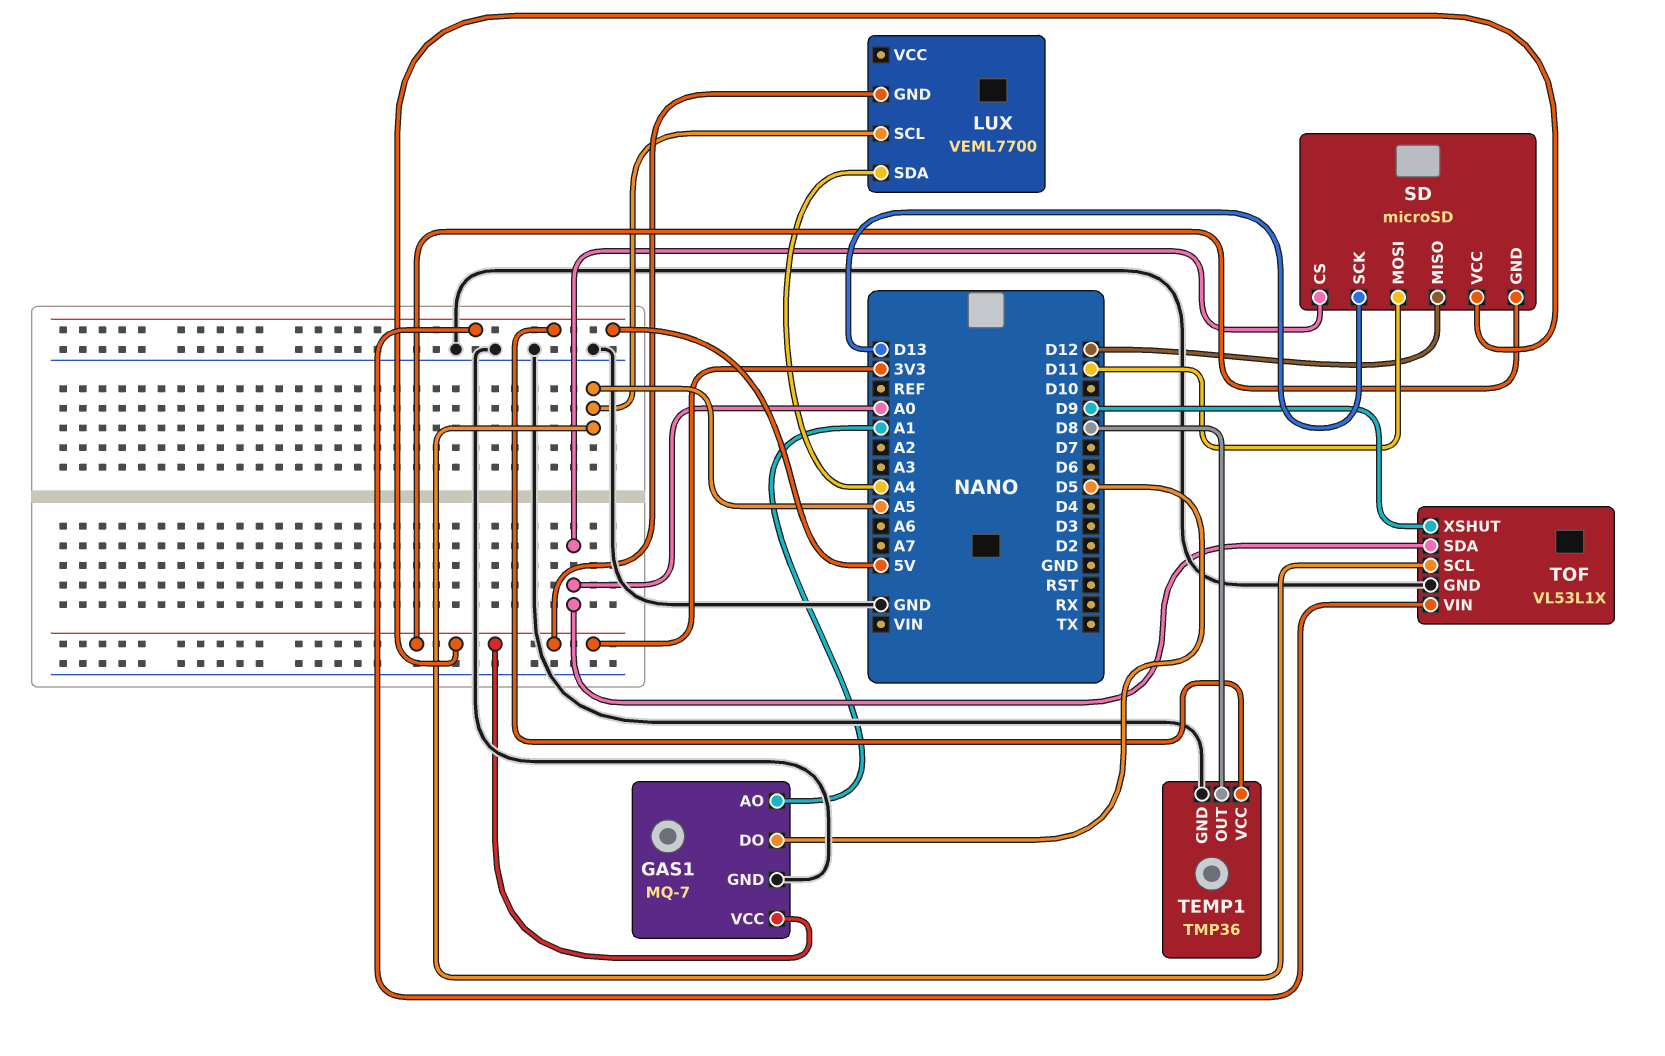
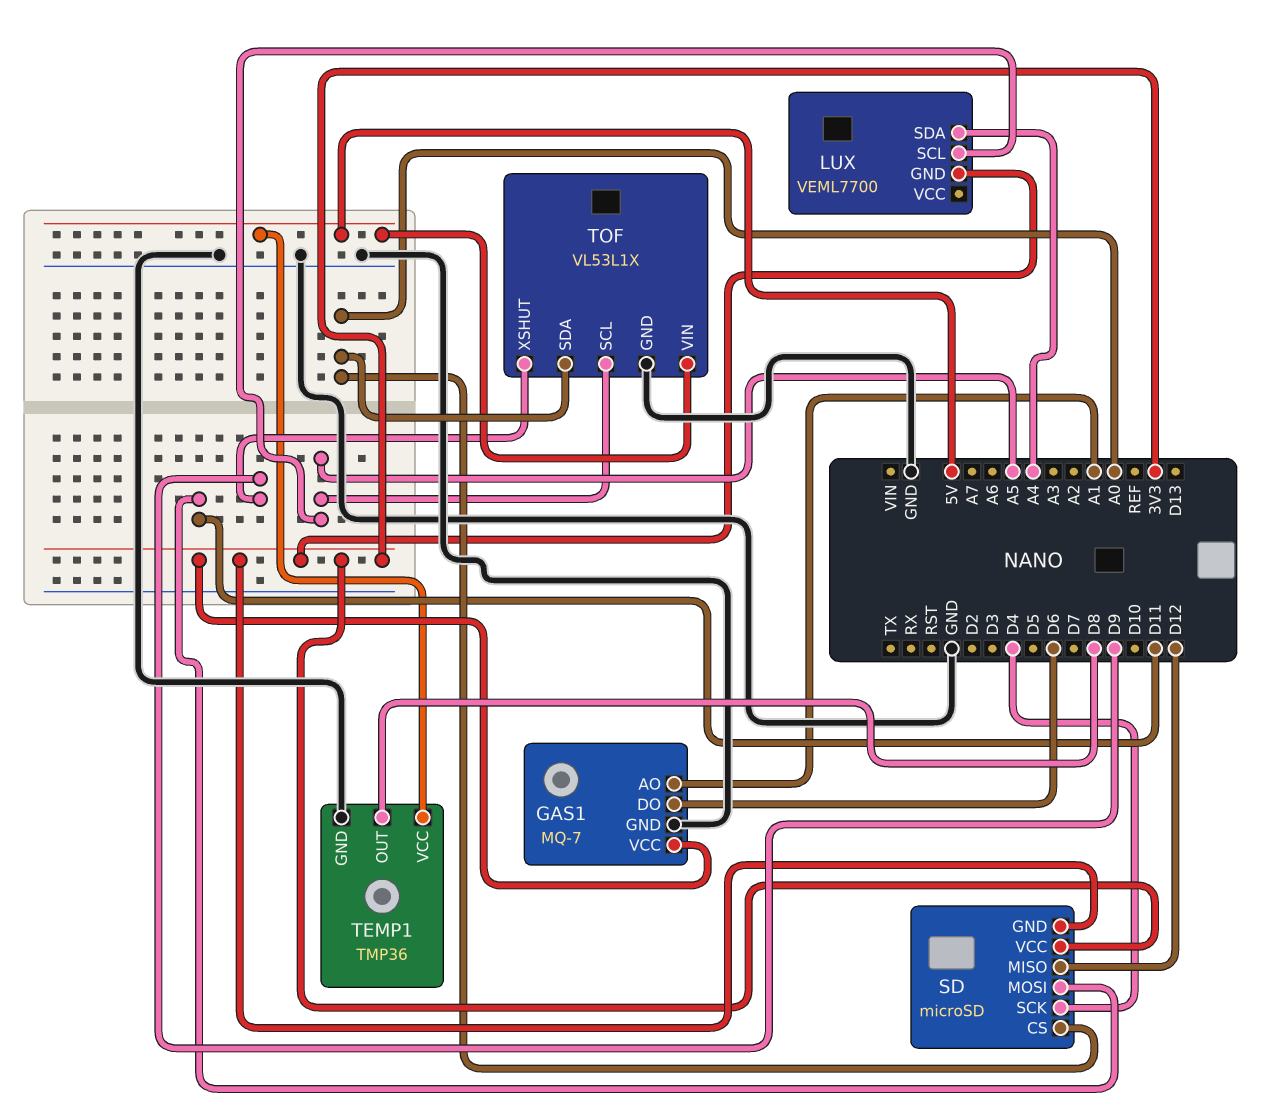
GAS1 pin DO: D5 -> D6
SD pin SCK: D13 -> D4

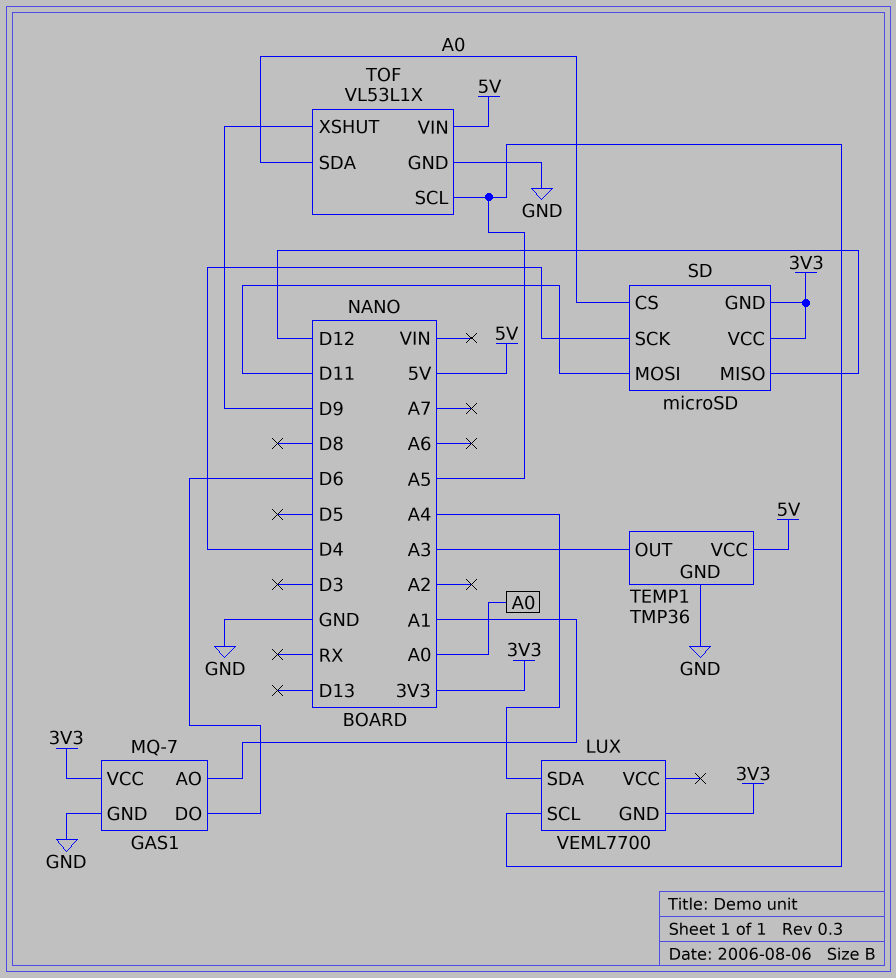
TEMP1 pin OUT: D8 -> A3

